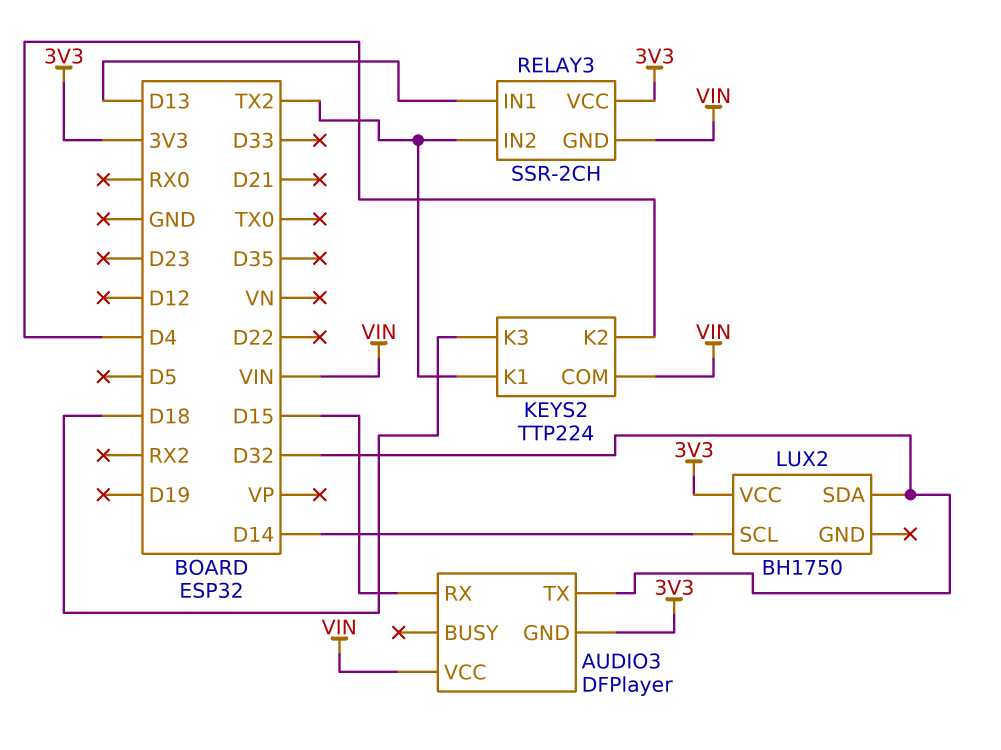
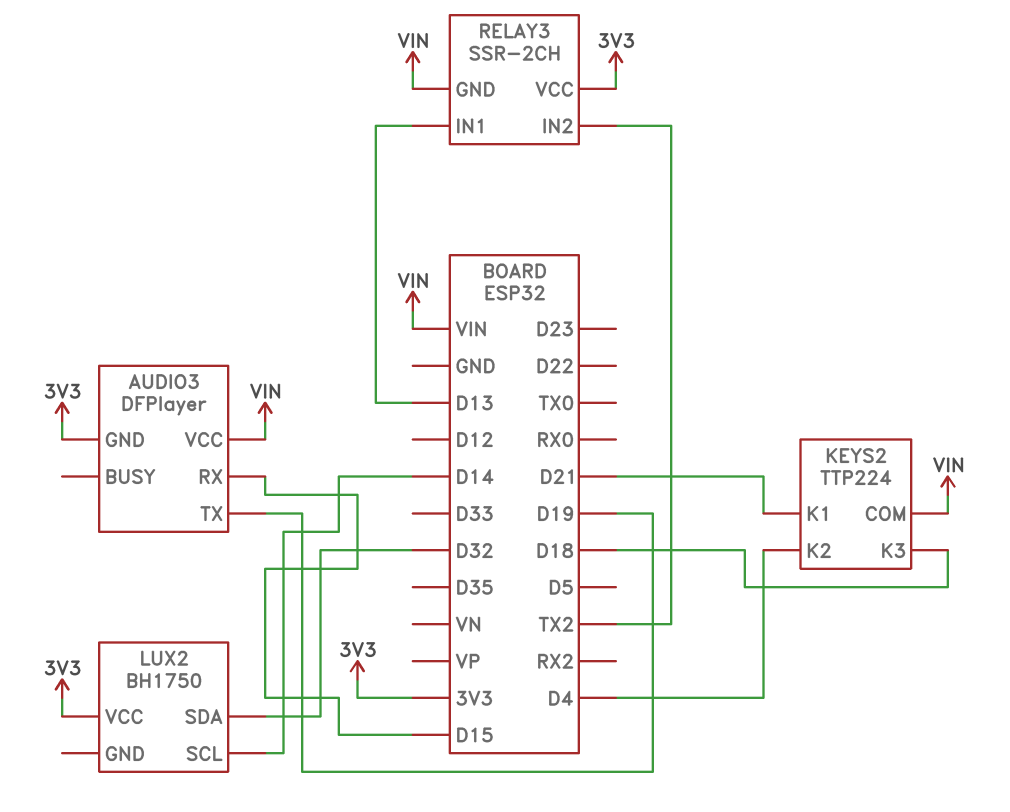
AUDIO3 pin TX: D32 -> D19
KEYS2 pin K1: TX2 -> D21

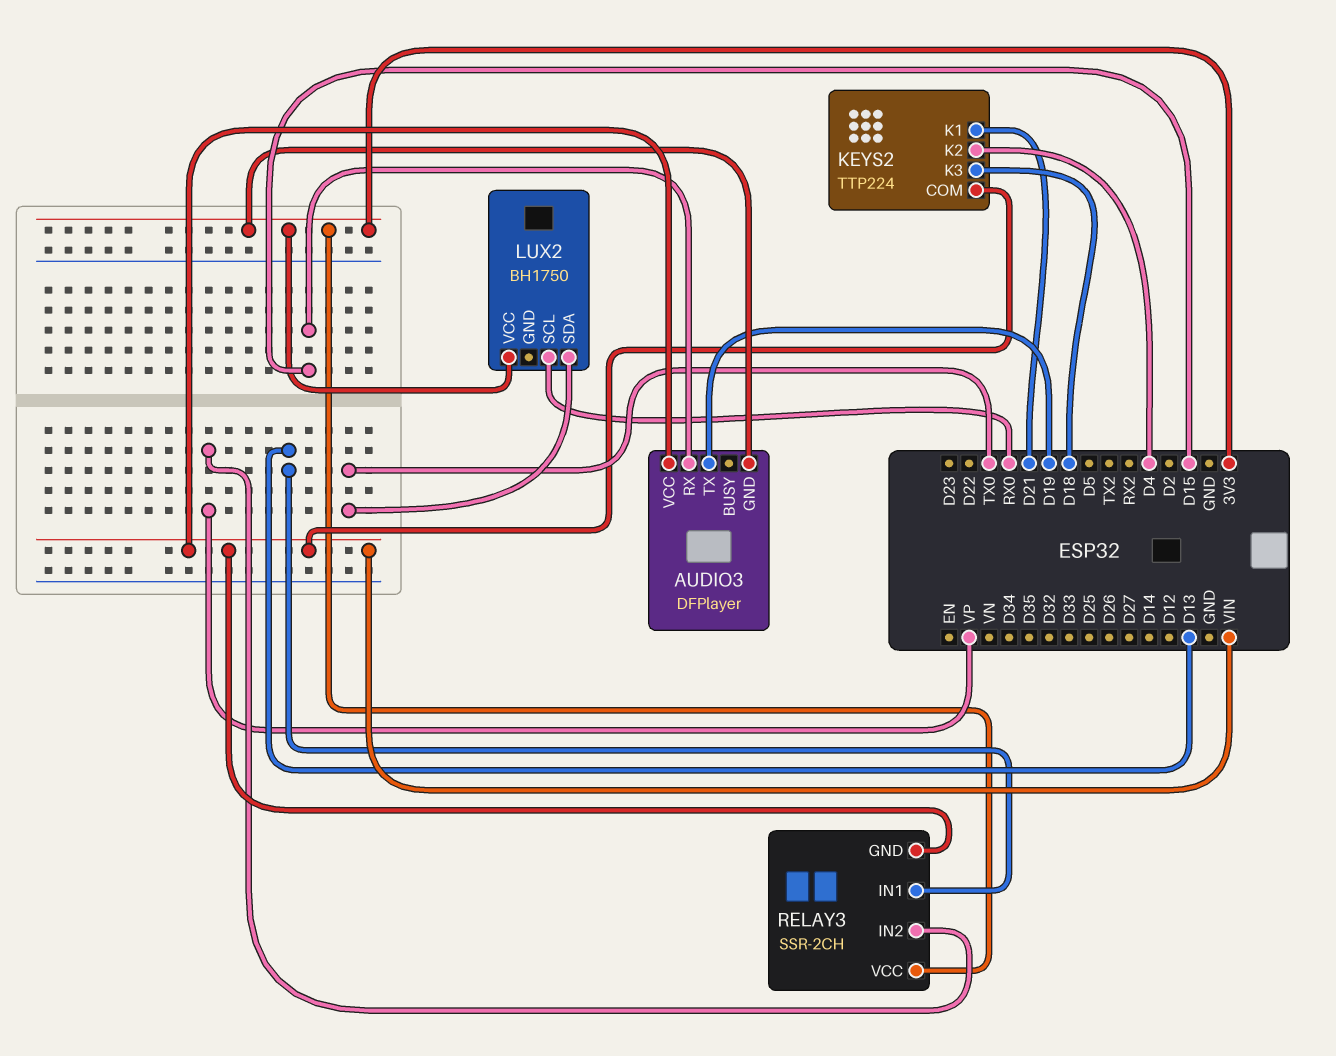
LUX2 pin SCL: D14 -> RX0
LUX2 pin SDA: D32 -> TX0
RELAY3 pin IN2: TX2 -> VP

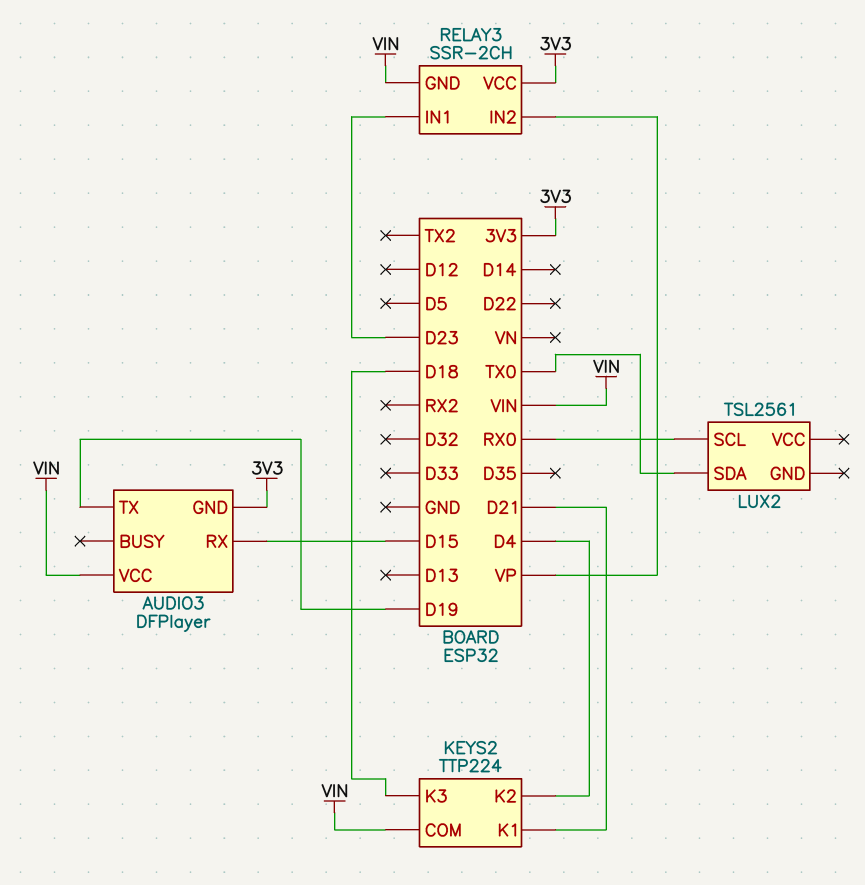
LUX2: BH1750 -> TSL2561
LUX2 pin VCC: 3V3 -> none
RELAY3 pin IN1: D13 -> D23

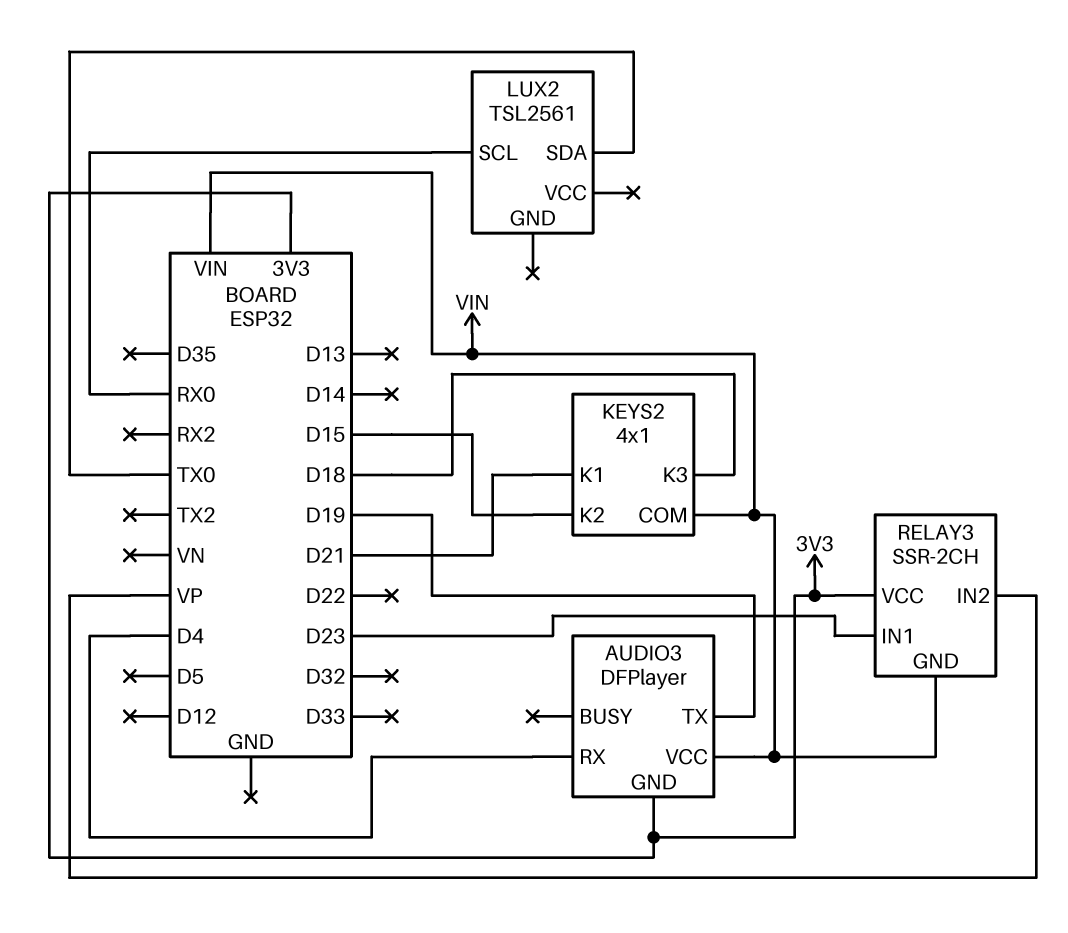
AUDIO3 pin RX: D15 -> D4
KEYS2: TTP224 -> 4x1
KEYS2 pin K2: D4 -> D15

